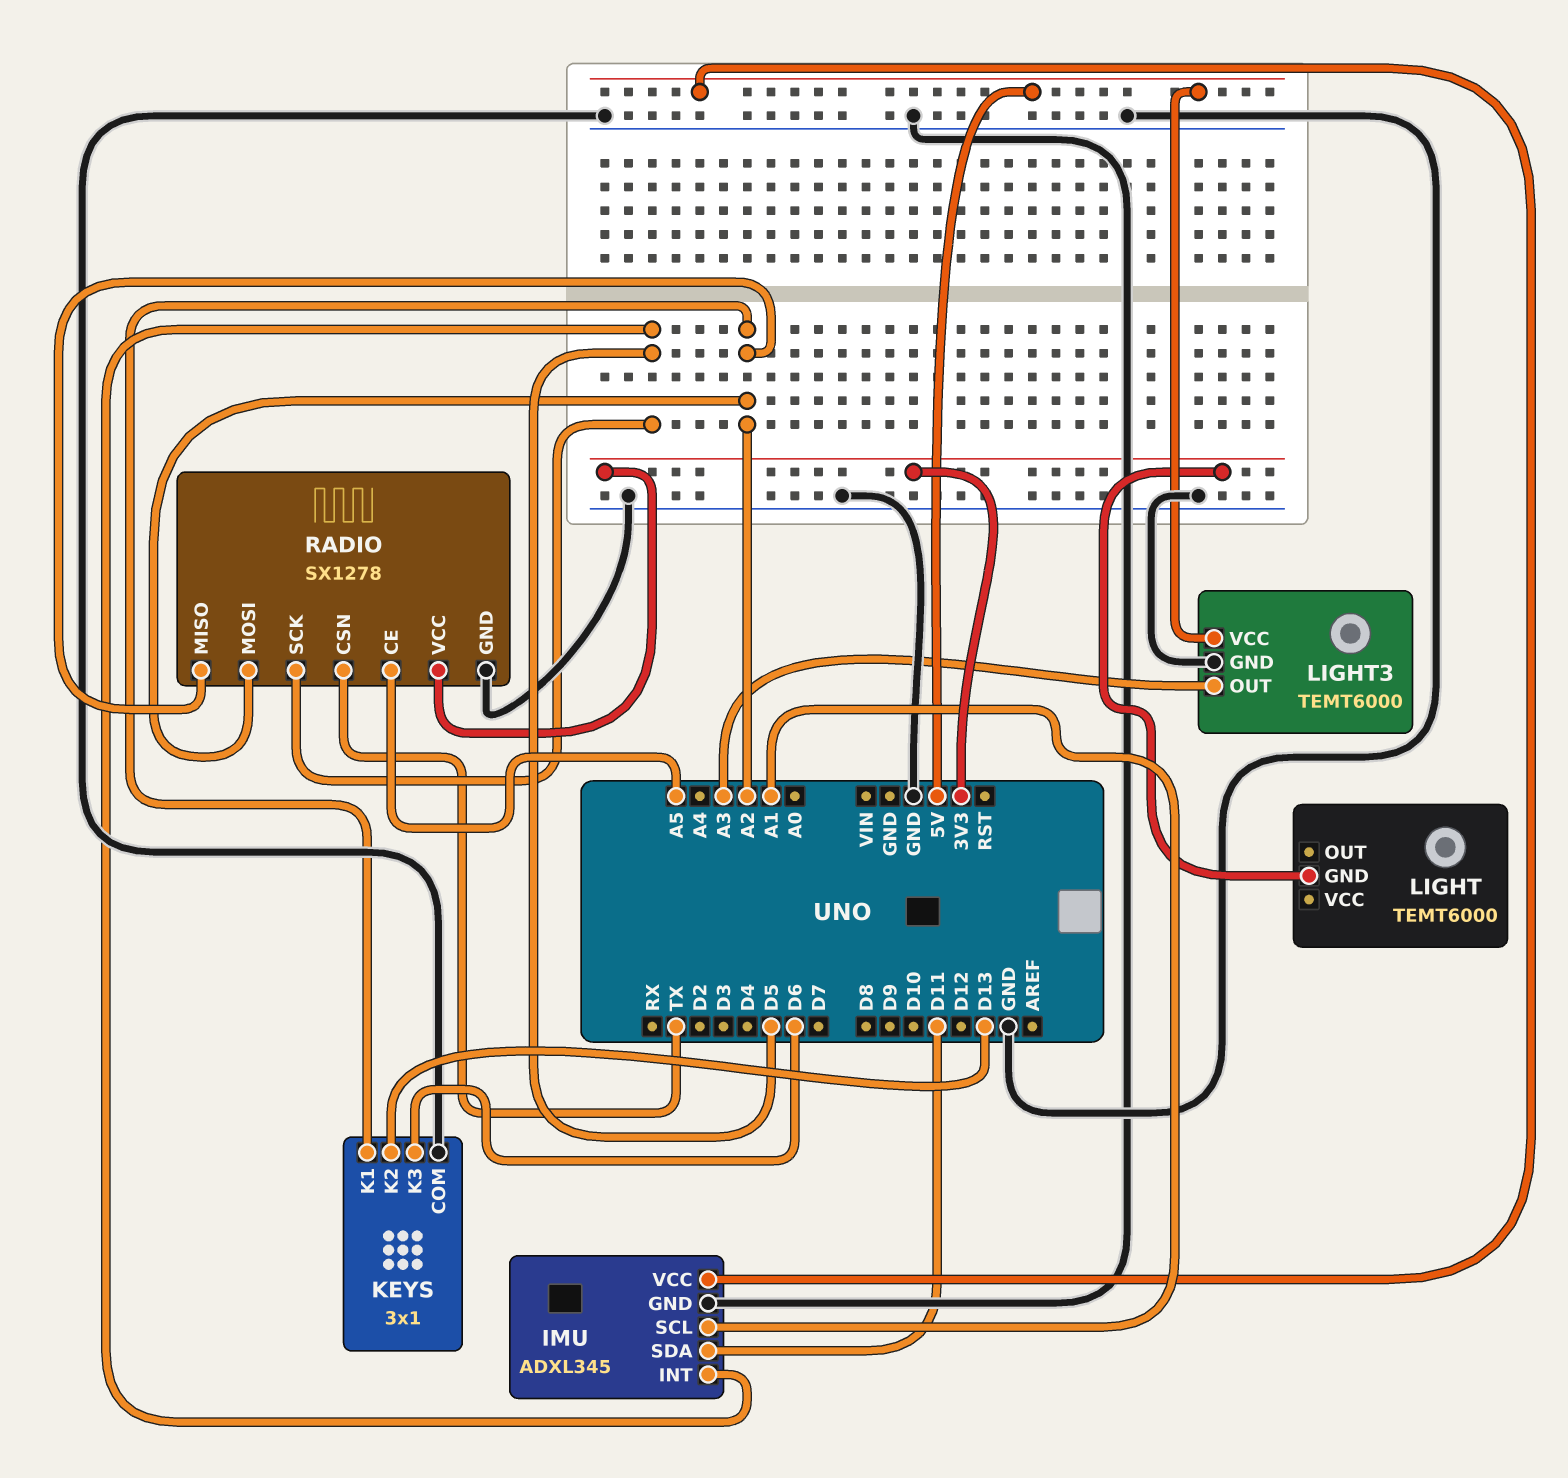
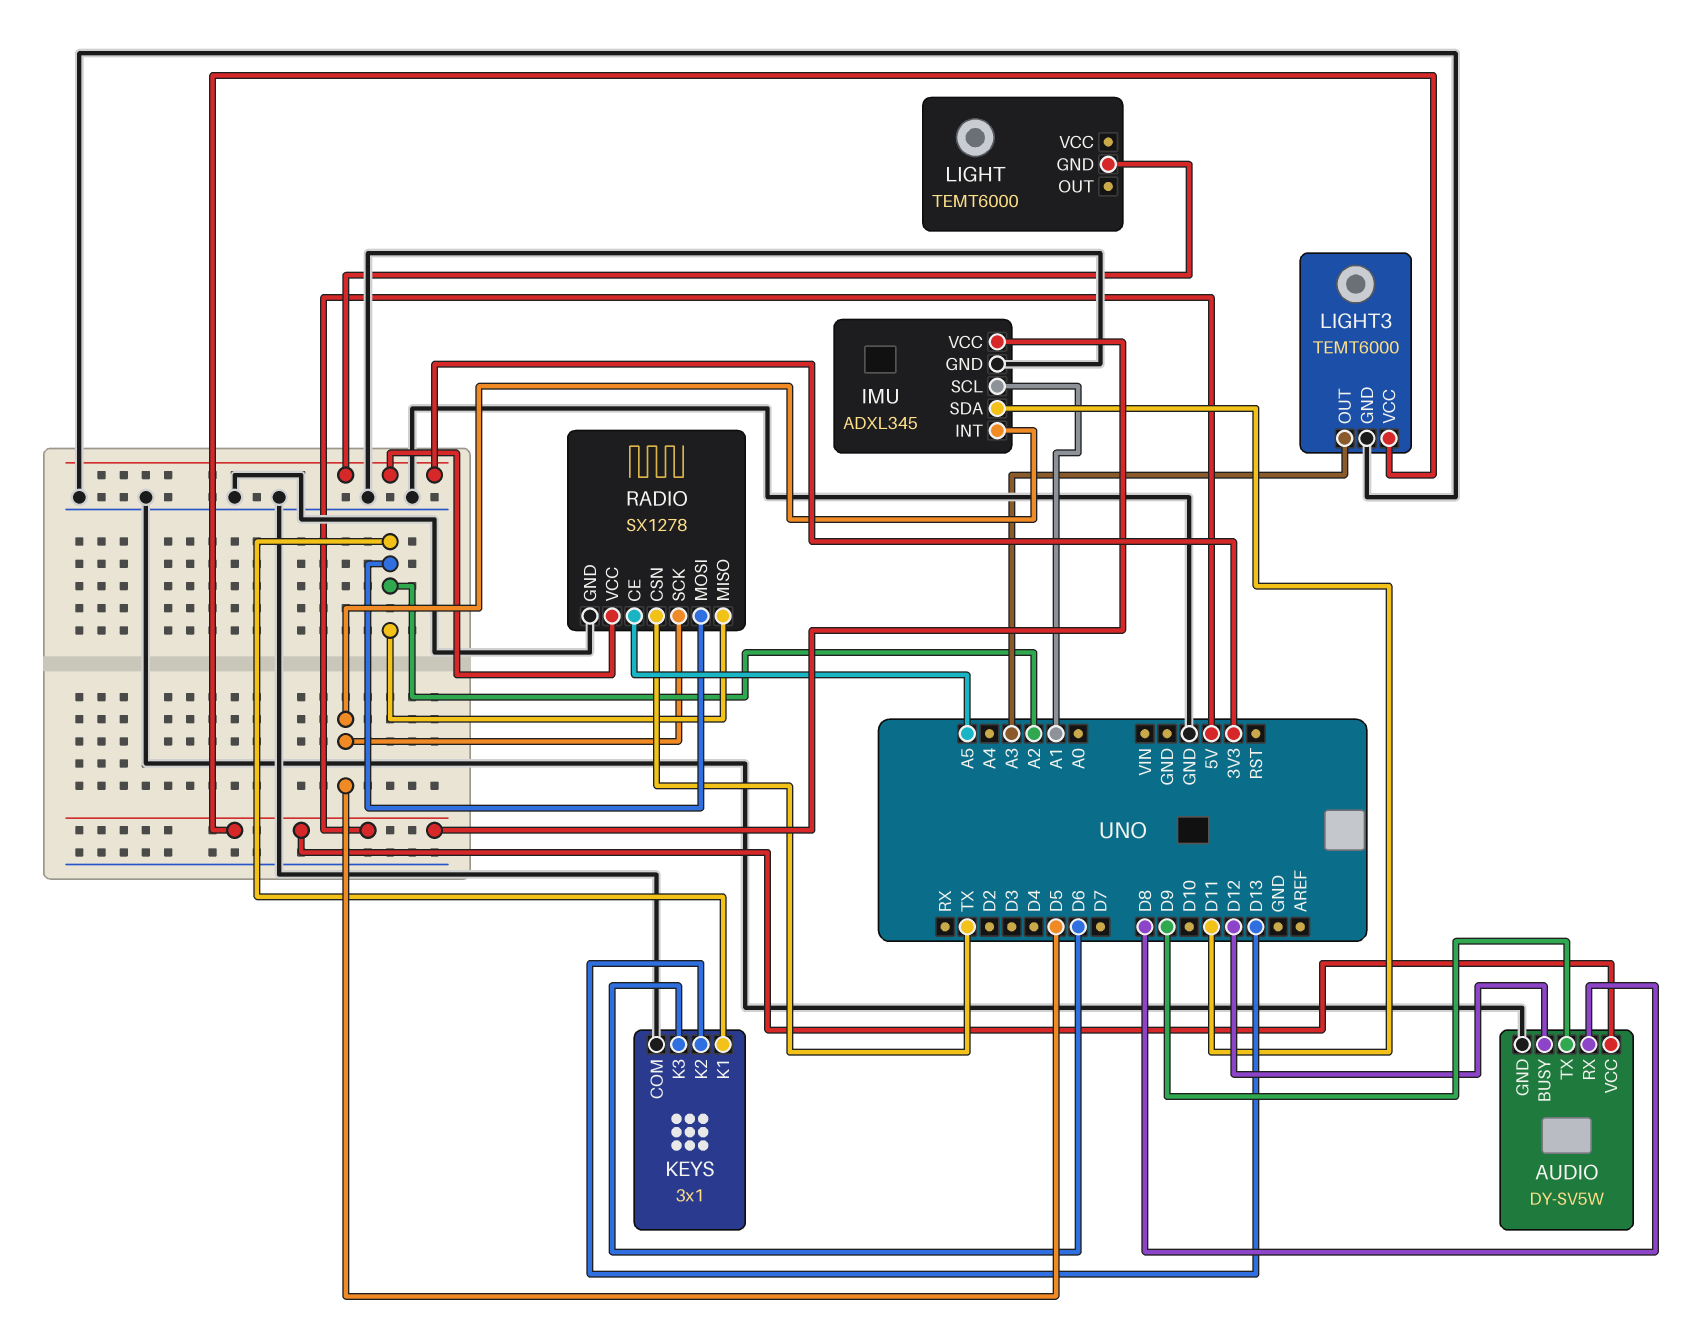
AUDIO: none -> DY-SV5W
AUDIO pin BUSY: none -> D12
AUDIO pin GND: none -> GND
AUDIO pin RX: none -> D8
AUDIO pin TX: none -> D9
AUDIO pin VCC: none -> 5V

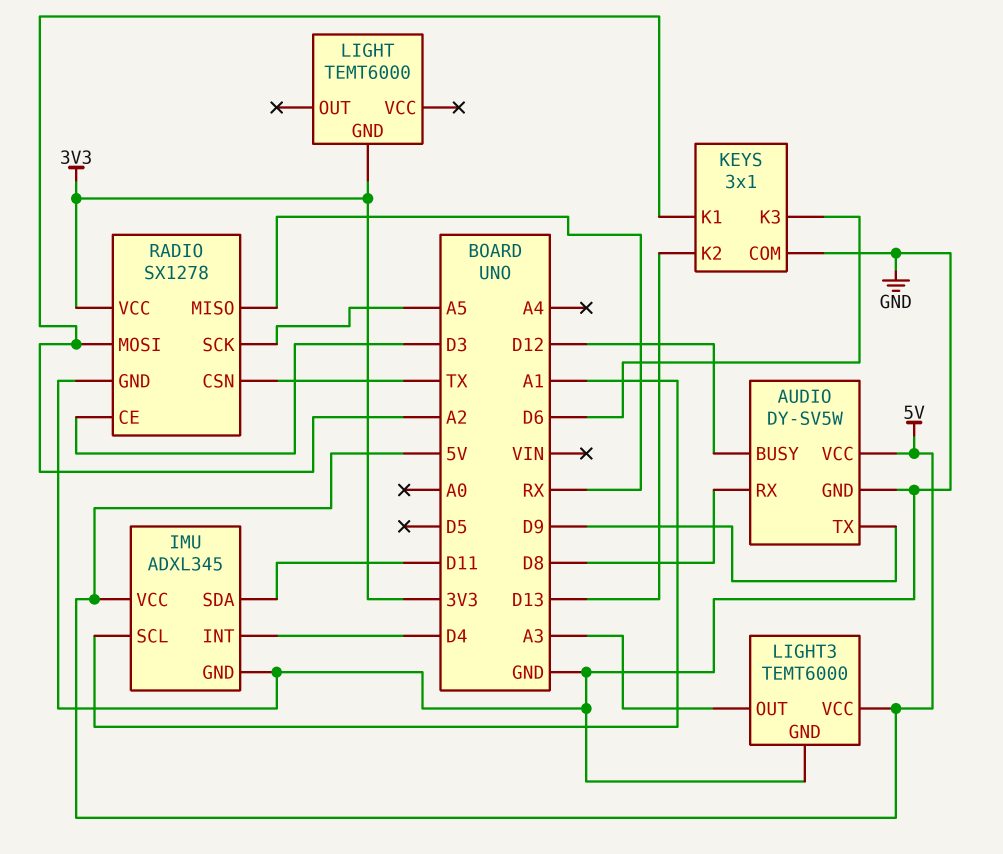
IMU pin INT: D5 -> D4
RADIO pin CE: A5 -> D3
RADIO pin MISO: A2 -> RX
RADIO pin SCK: D5 -> A5

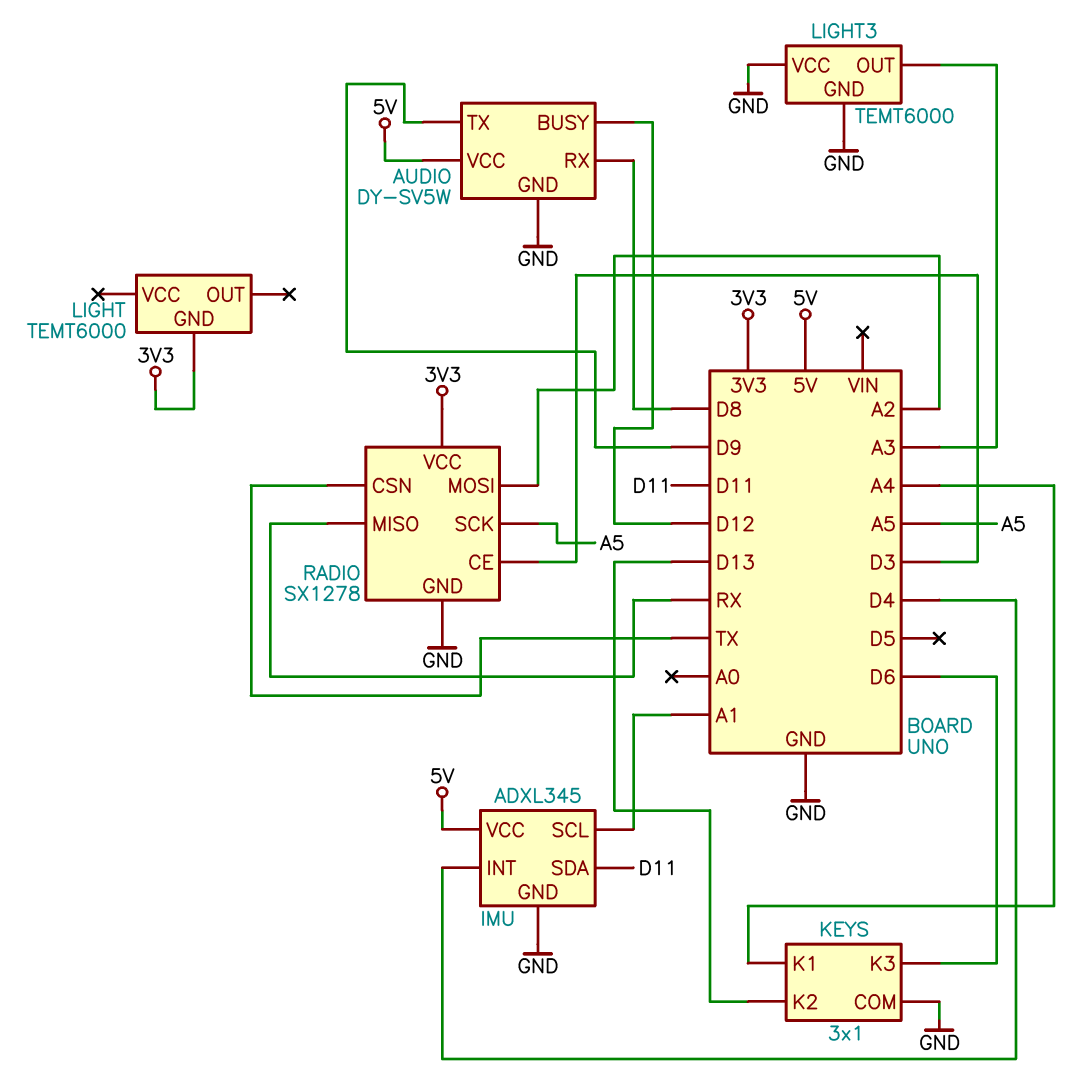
KEYS pin K1: A2 -> A4
LIGHT3 pin VCC: 5V -> GND

